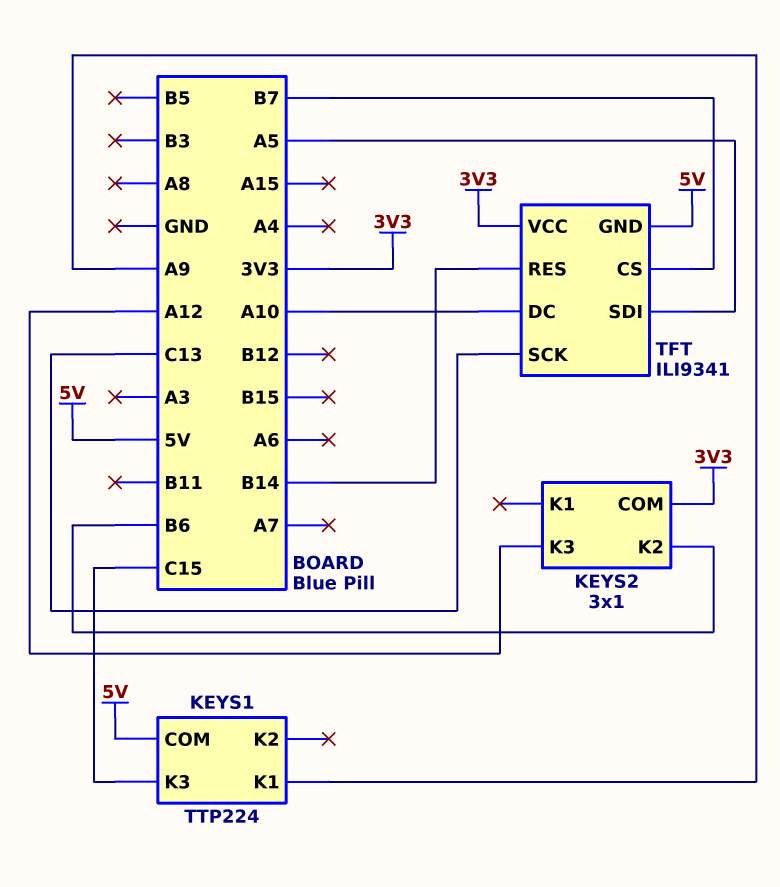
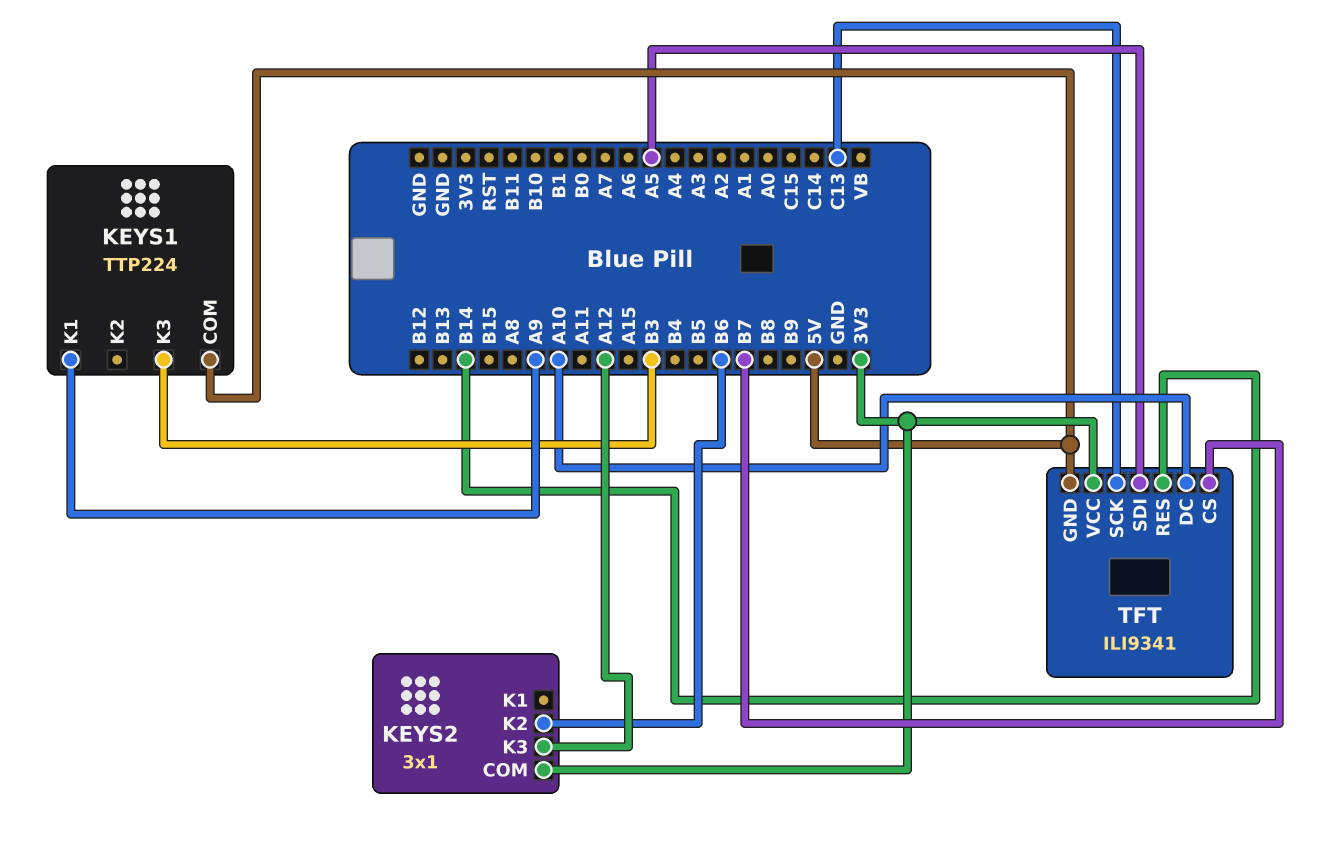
KEYS1 pin K3: C15 -> B3

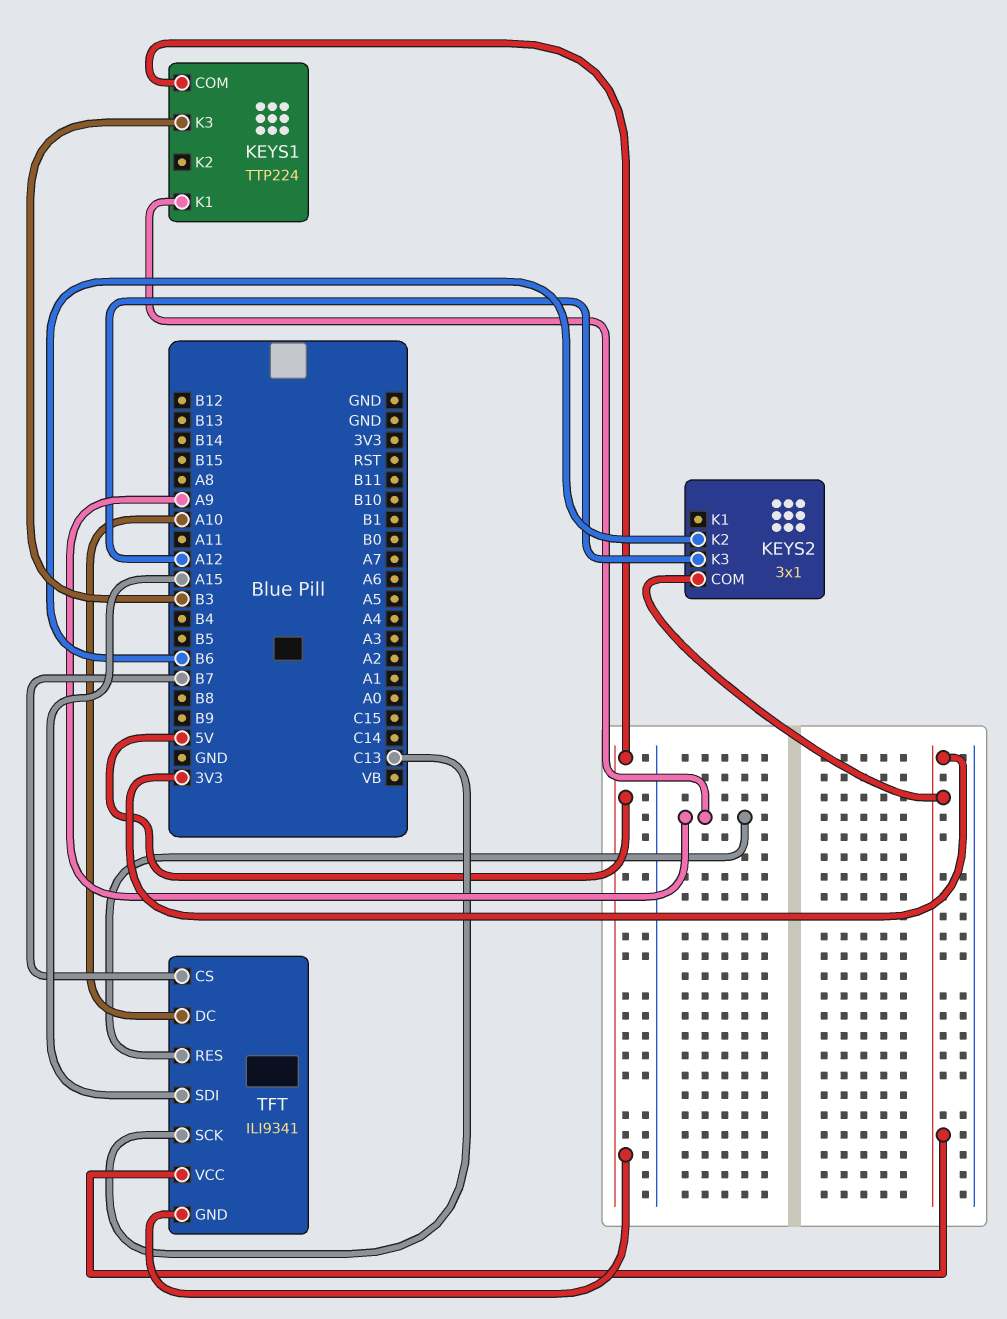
TFT pin RES: B14 -> A9
TFT pin SDI: A5 -> A15

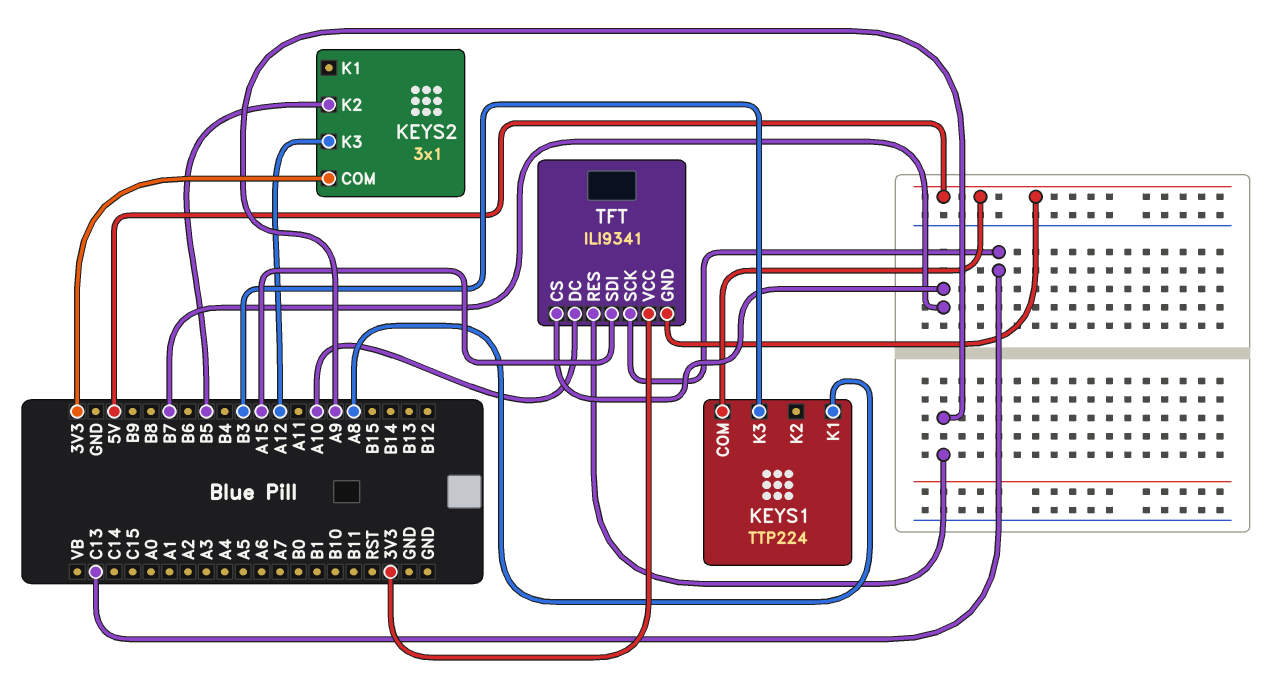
KEYS1 pin K1: A9 -> A8
KEYS2 pin K2: B6 -> B5

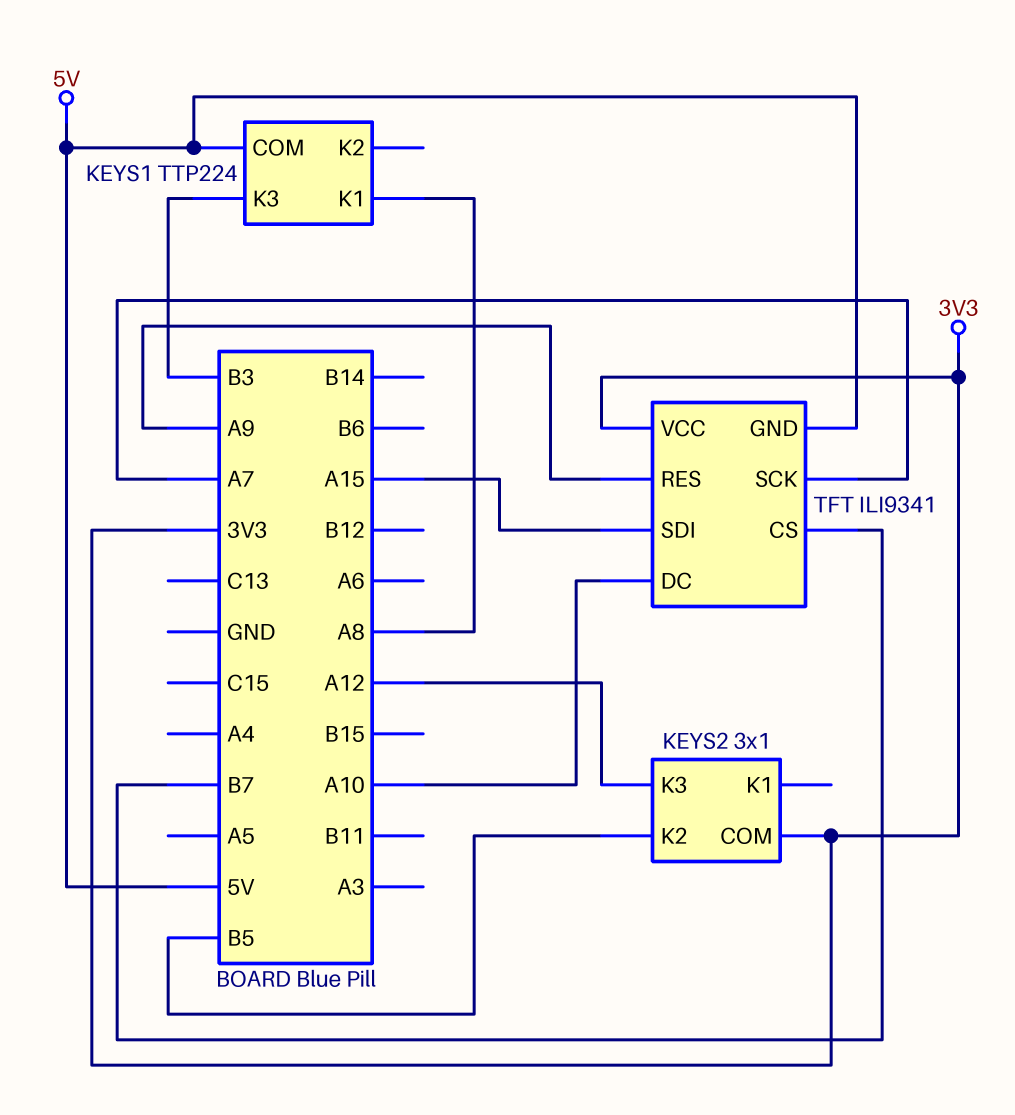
TFT pin SCK: C13 -> A7

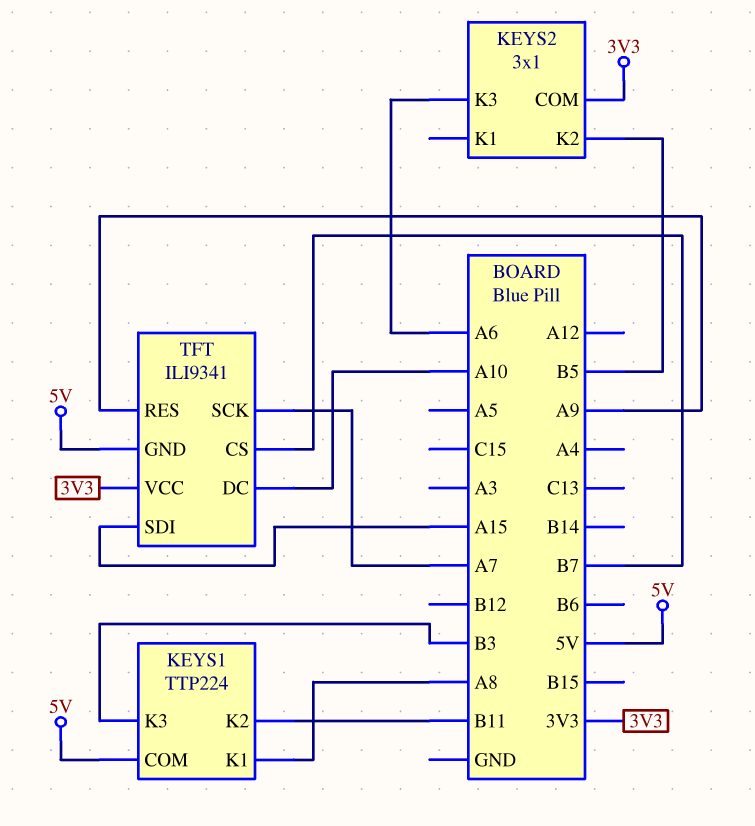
KEYS1 pin K2: none -> B11
KEYS2 pin K3: A12 -> A6

